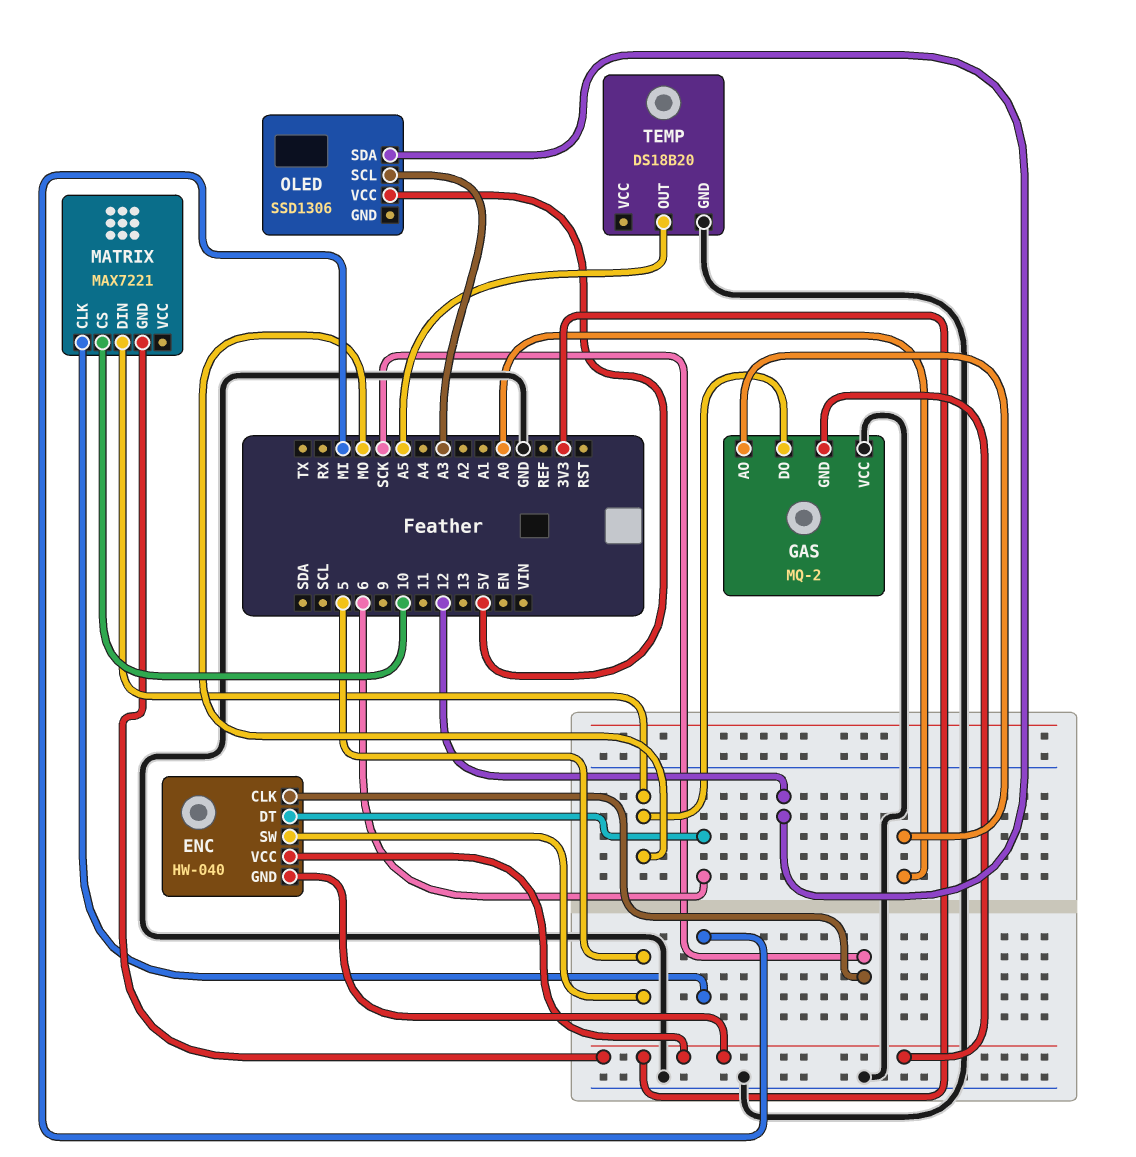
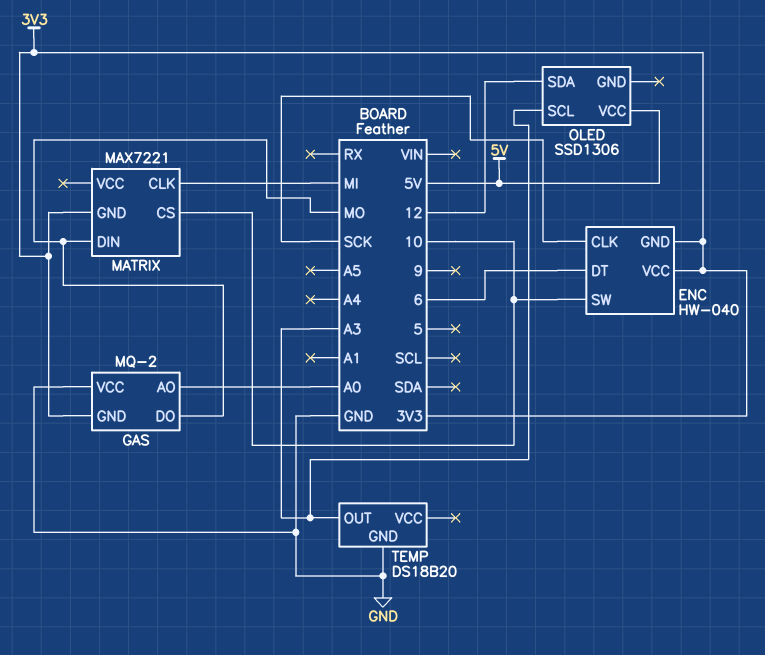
ENC pin SW: 5 -> 10
TEMP pin OUT: A5 -> A3

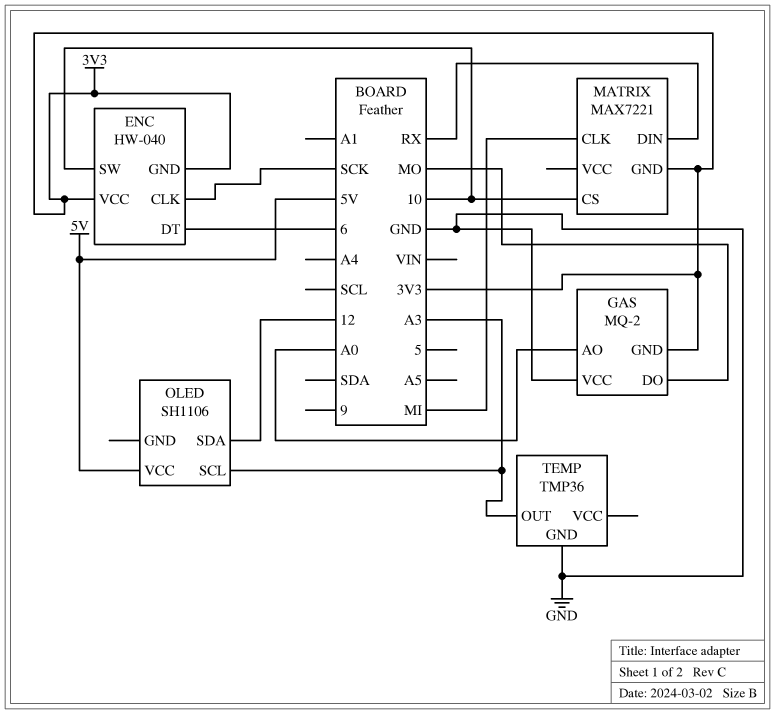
MATRIX pin DIN: MO -> RX
OLED: SSD1306 -> SH1106
TEMP: DS18B20 -> TMP36

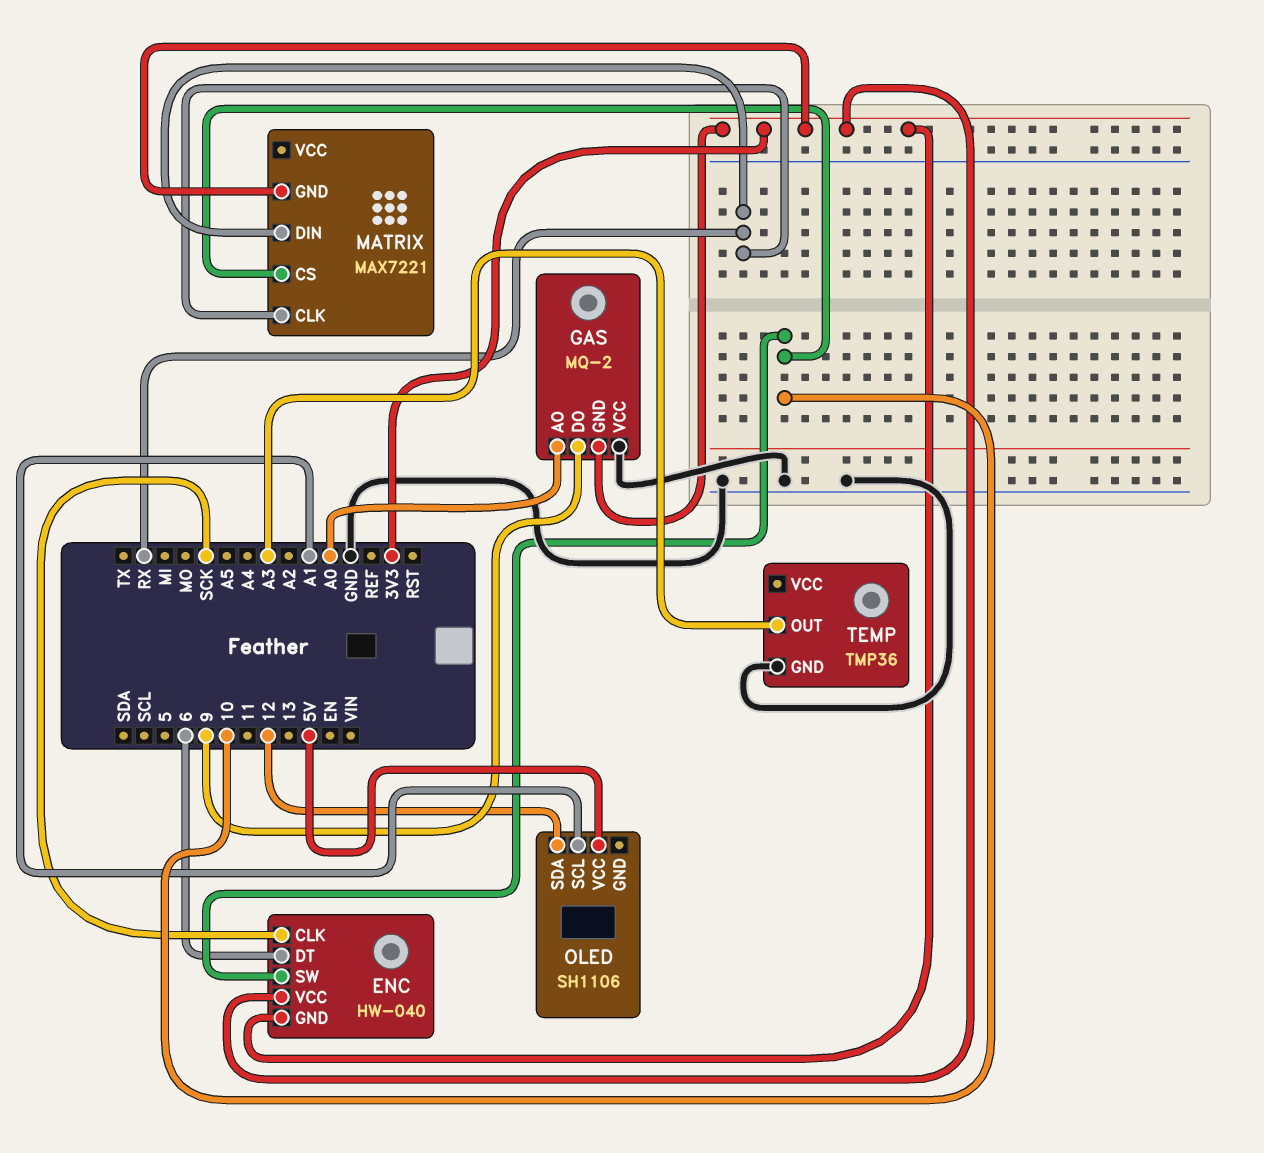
GAS pin DO: MO -> 9
MATRIX pin CLK: MI -> RX
OLED pin SCL: A3 -> A1

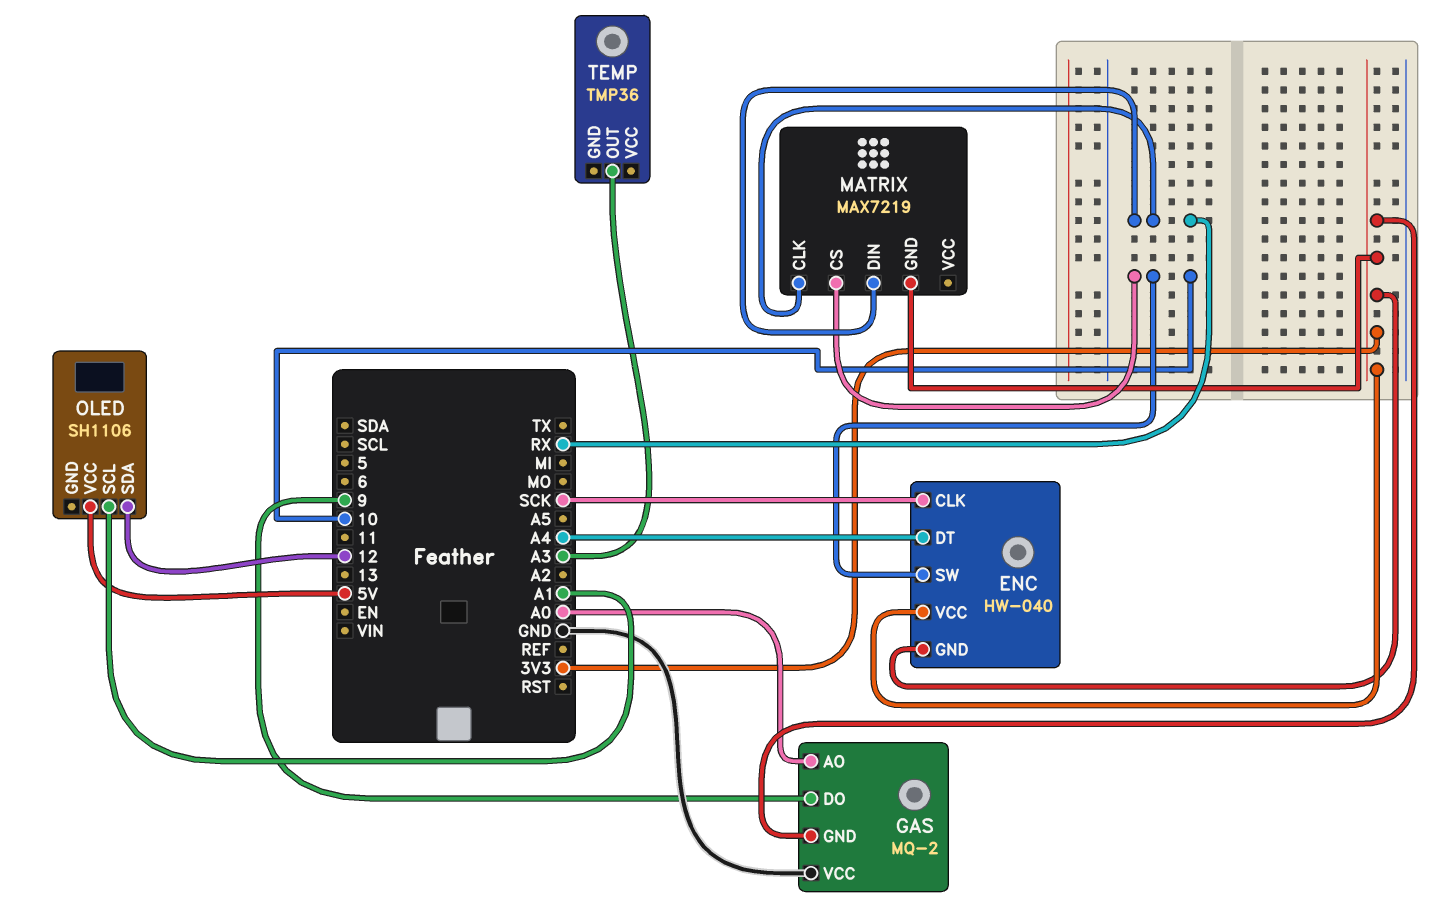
ENC pin DT: 6 -> A4
MATRIX: MAX7221 -> MAX7219
TEMP pin GND: GND -> none

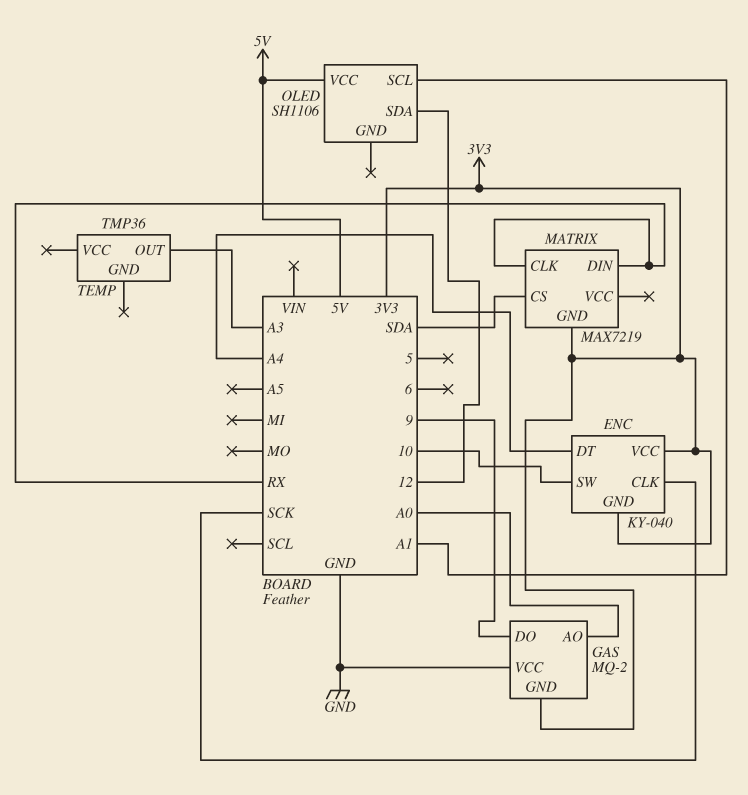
ENC: HW-040 -> KY-040
MATRIX pin CS: 10 -> SDA

